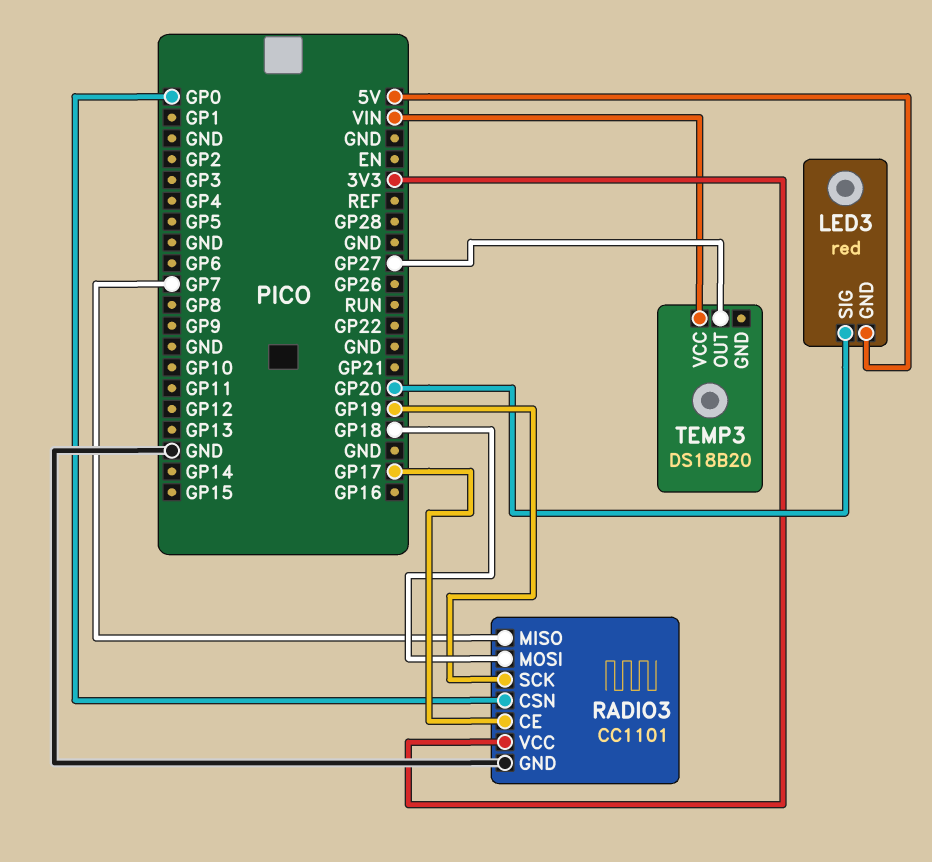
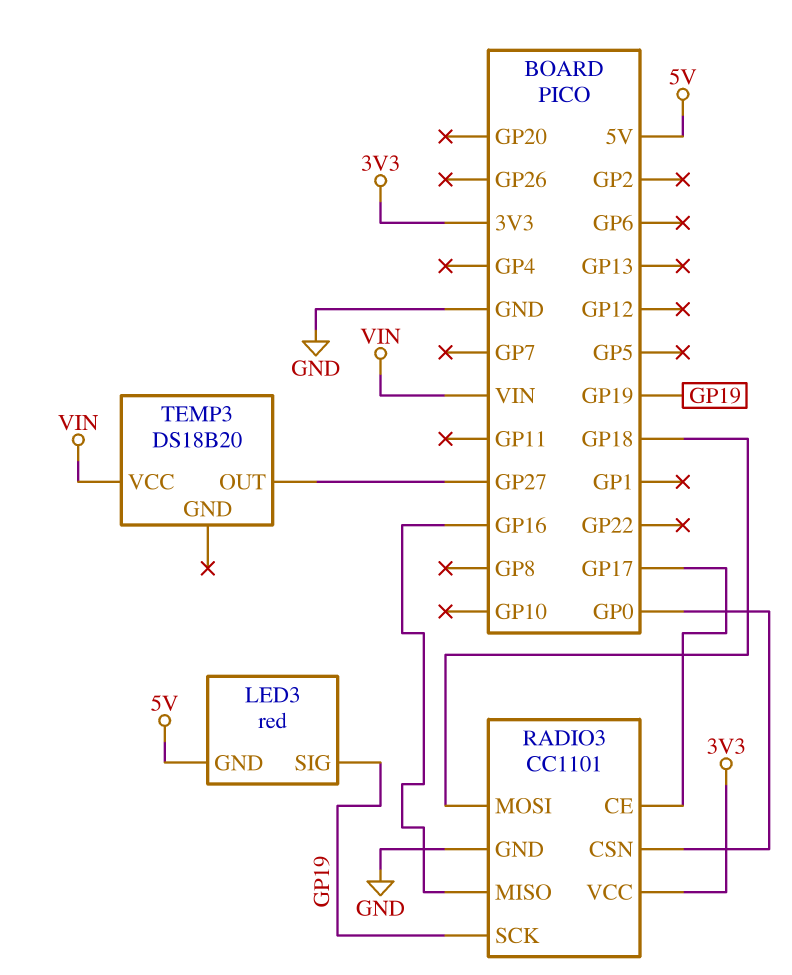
LED3 pin SIG: GP20 -> GP19
RADIO3 pin MISO: GP7 -> GP16

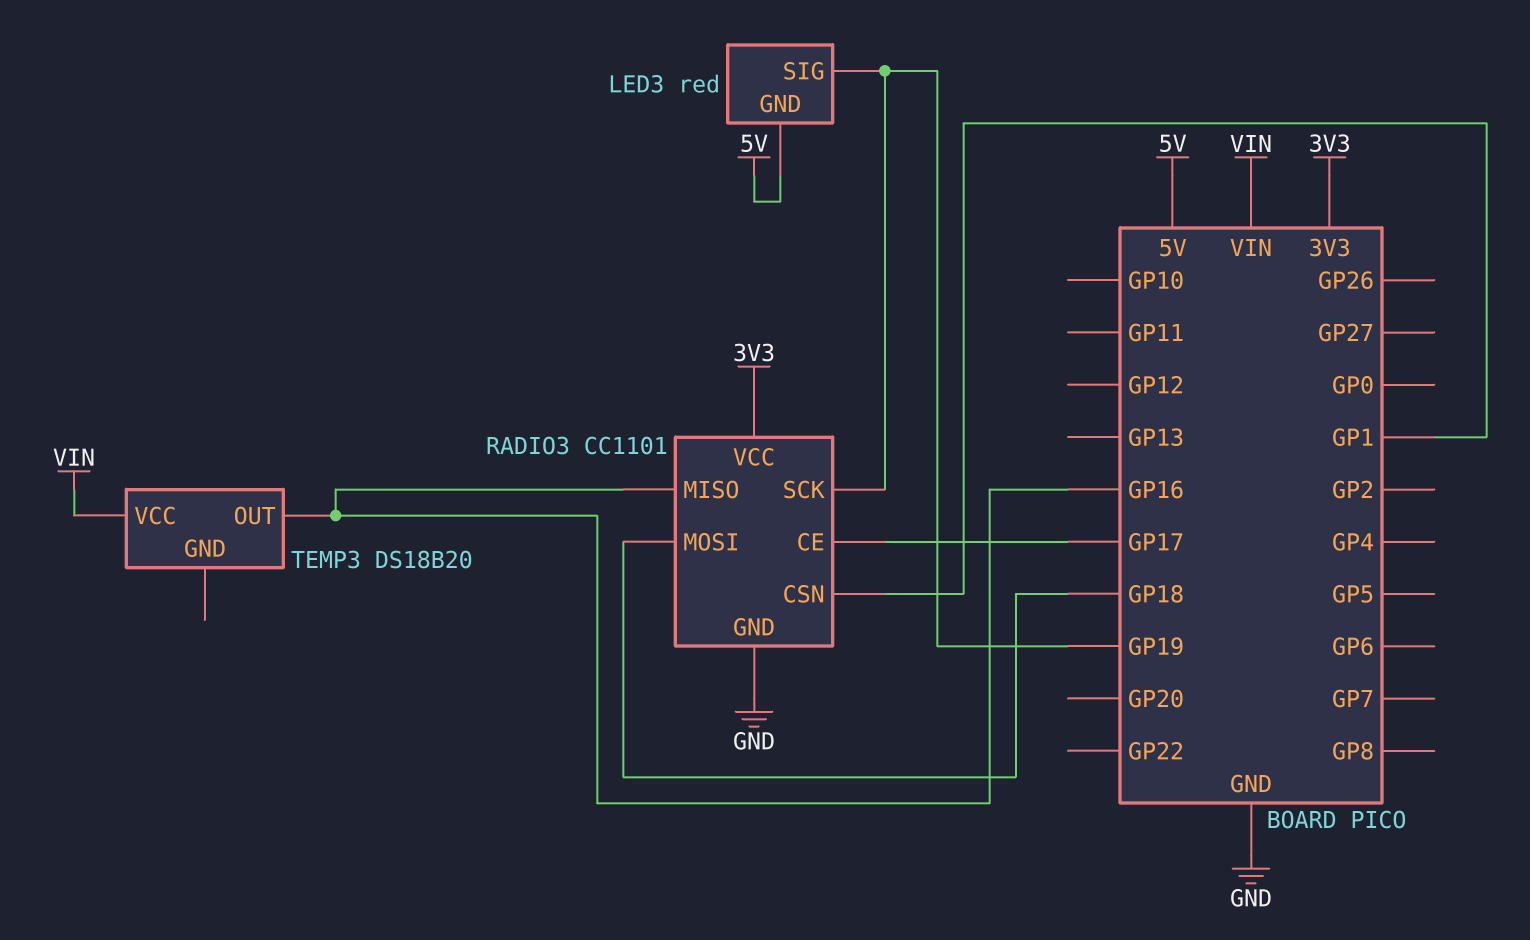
RADIO3 pin CSN: GP0 -> GP1
TEMP3 pin OUT: GP27 -> GP16

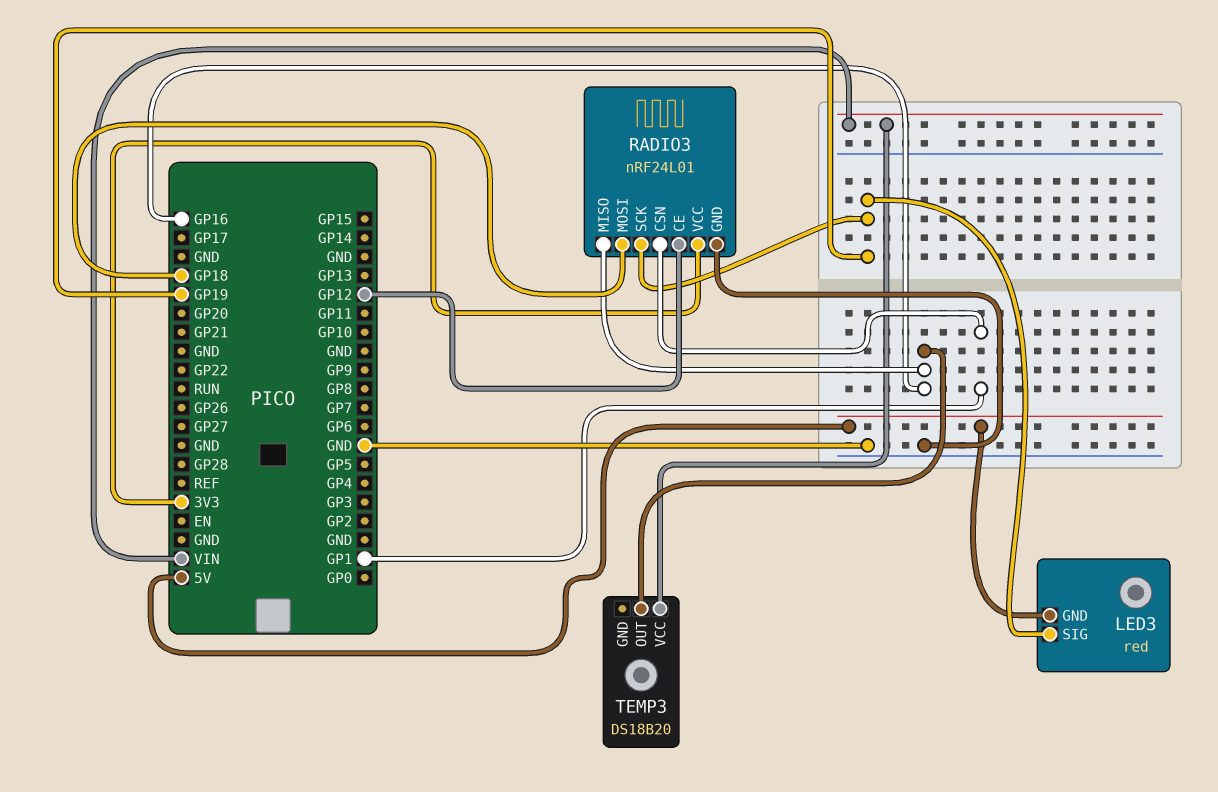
RADIO3: CC1101 -> nRF24L01
RADIO3 pin CE: GP17 -> GP12

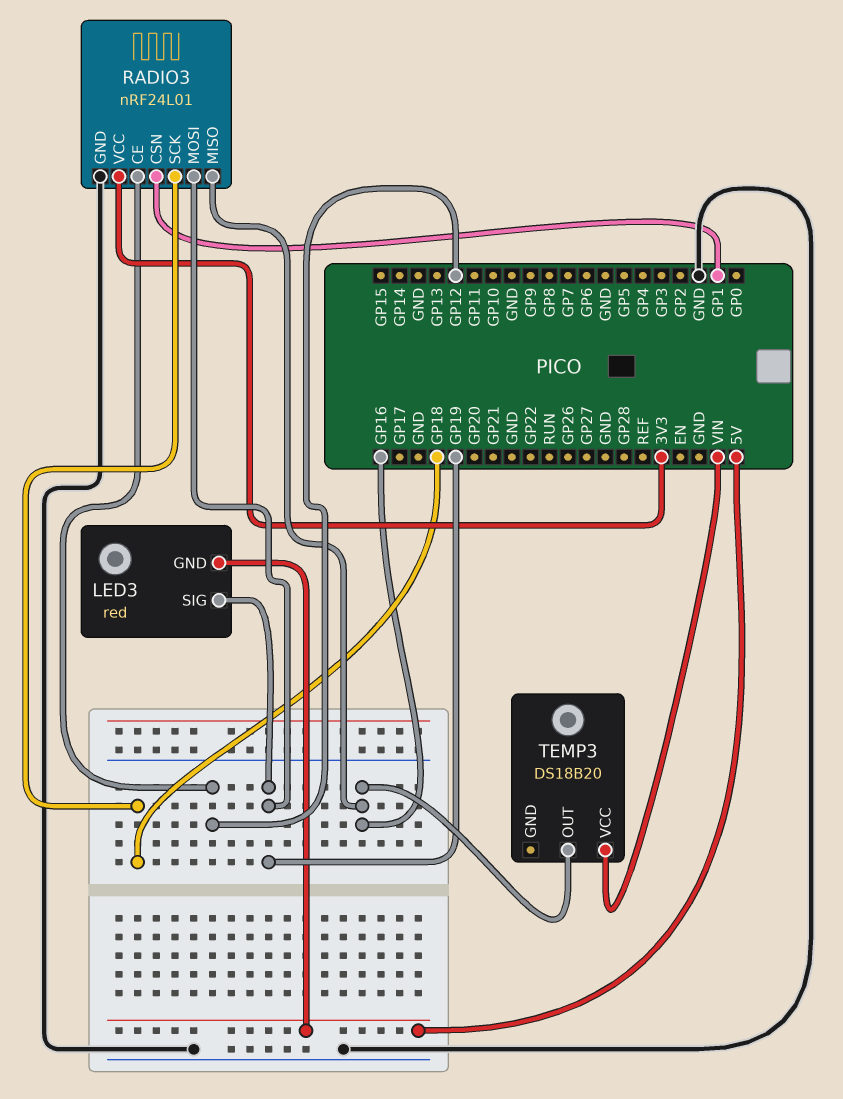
RADIO3 pin MOSI: GP18 -> GP19
RADIO3 pin SCK: GP19 -> GP18

